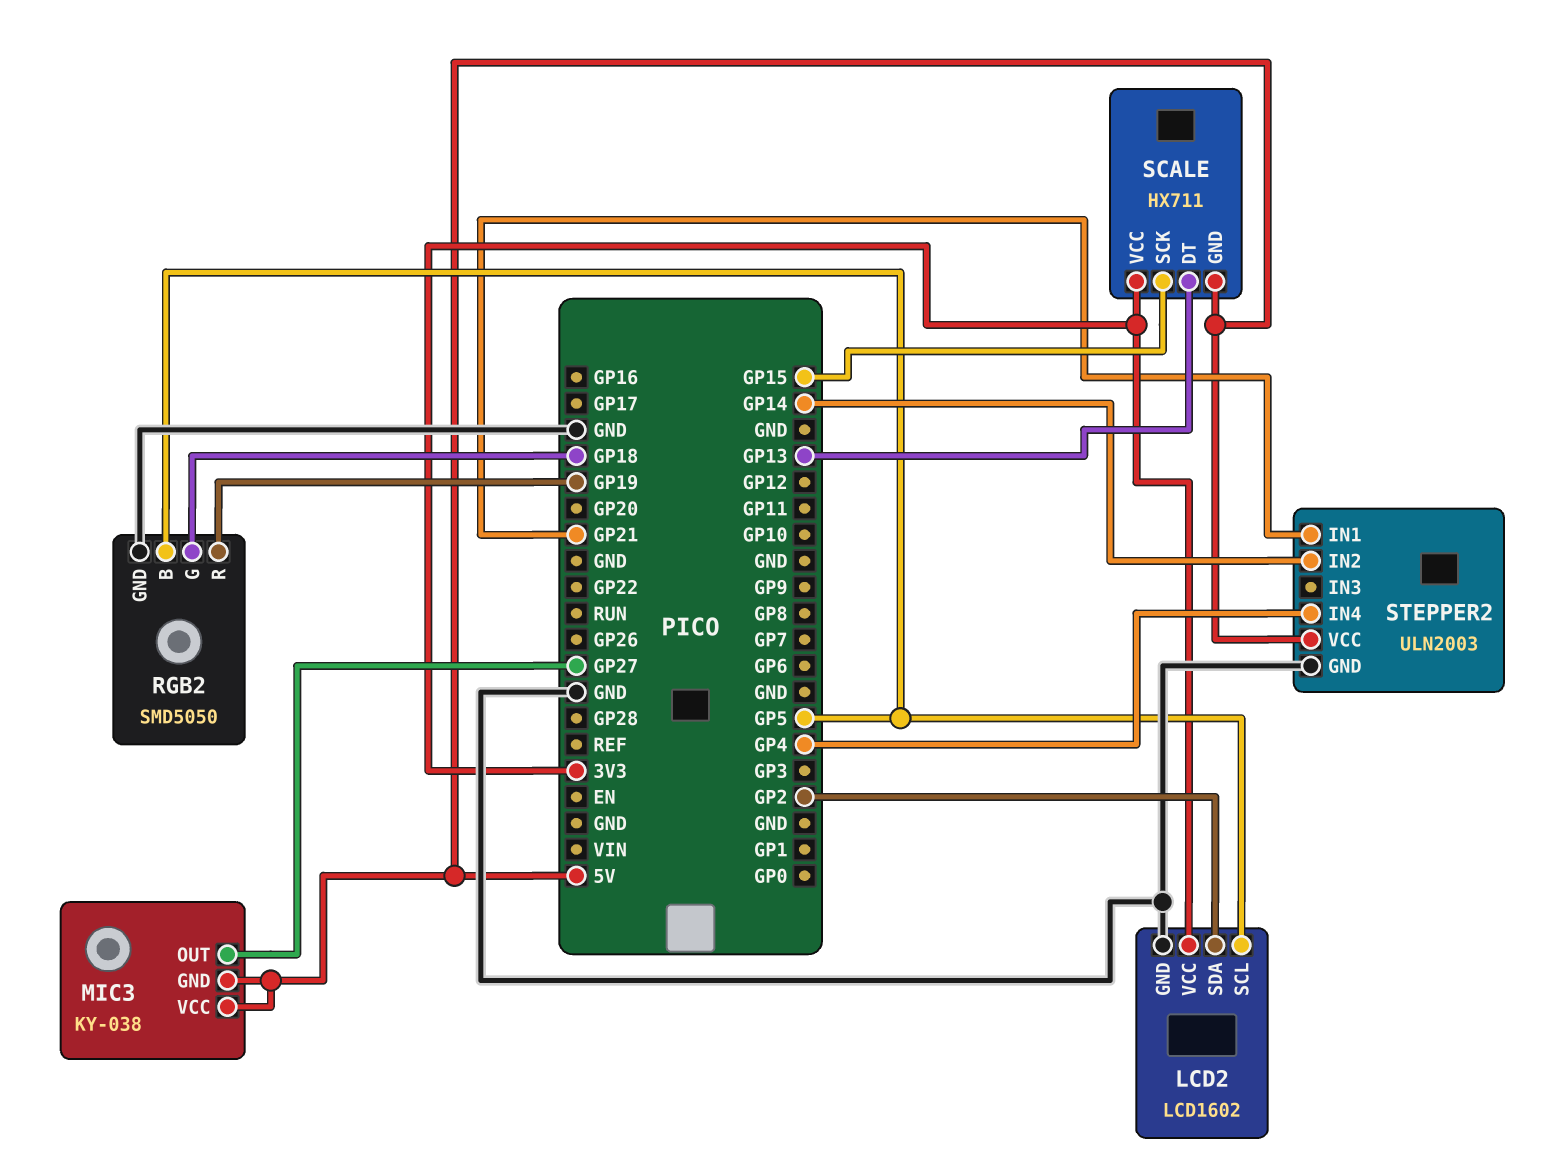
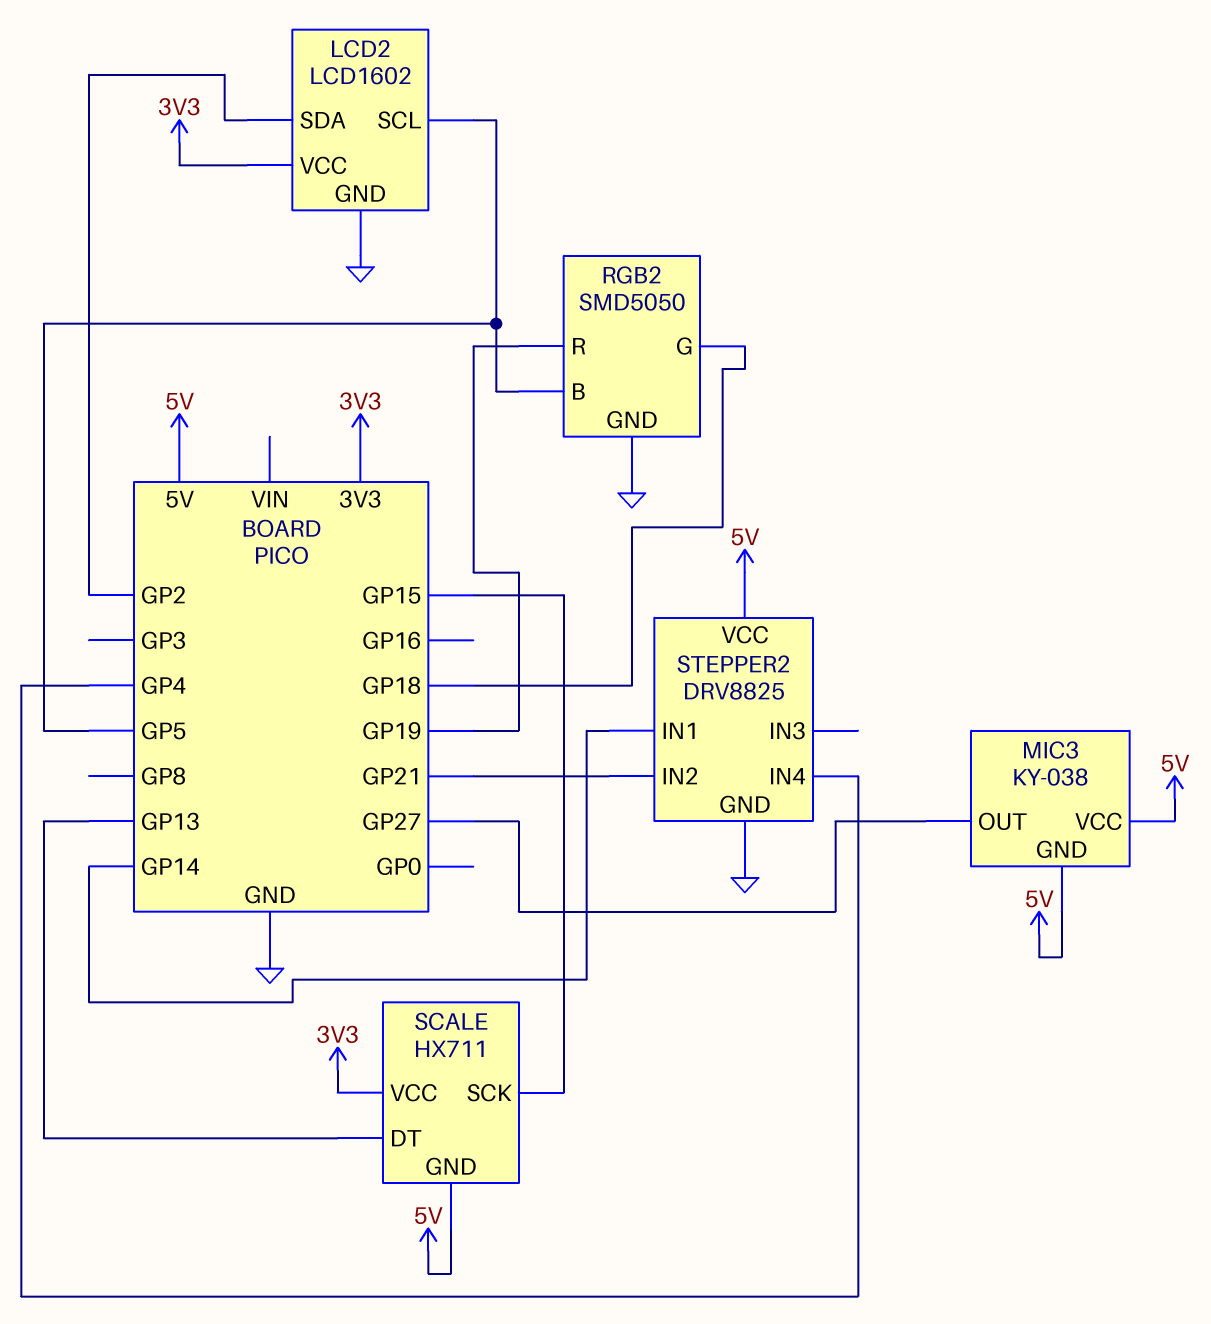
STEPPER2: ULN2003 -> DRV8825
STEPPER2 pin IN1: GP21 -> GP14
STEPPER2 pin IN2: GP14 -> GP21

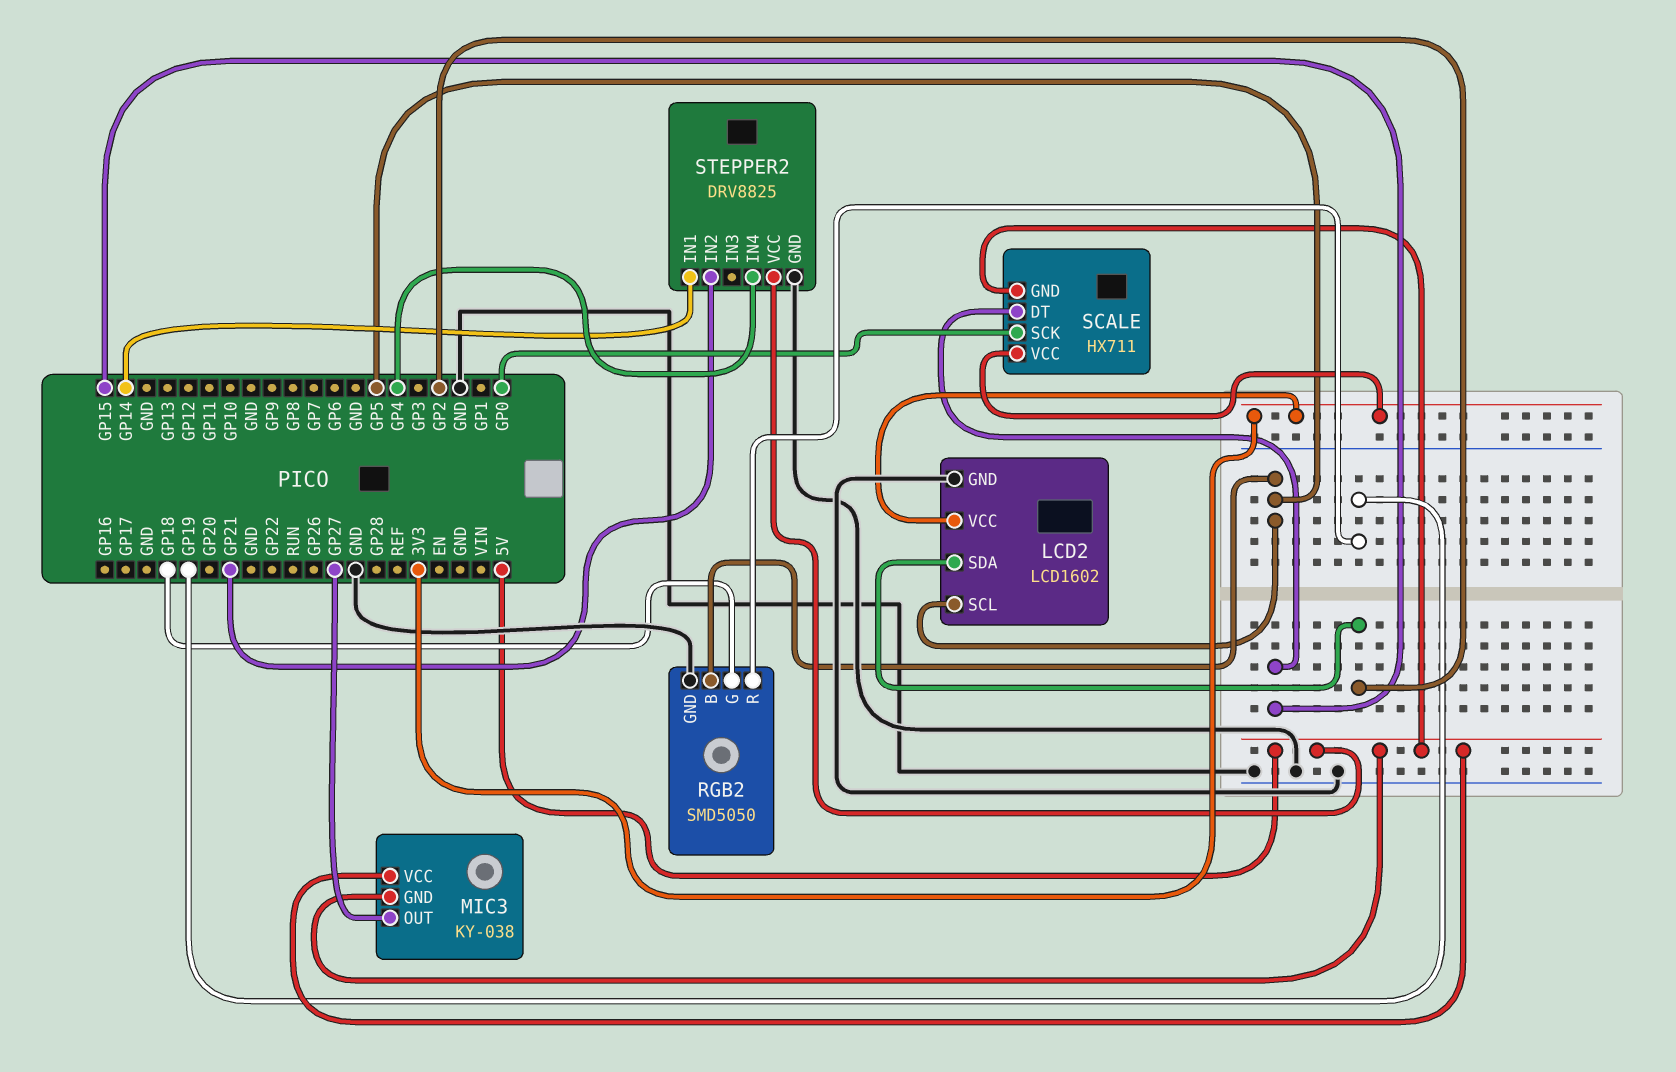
SCALE pin DT: GP13 -> GP15
SCALE pin SCK: GP15 -> GP0

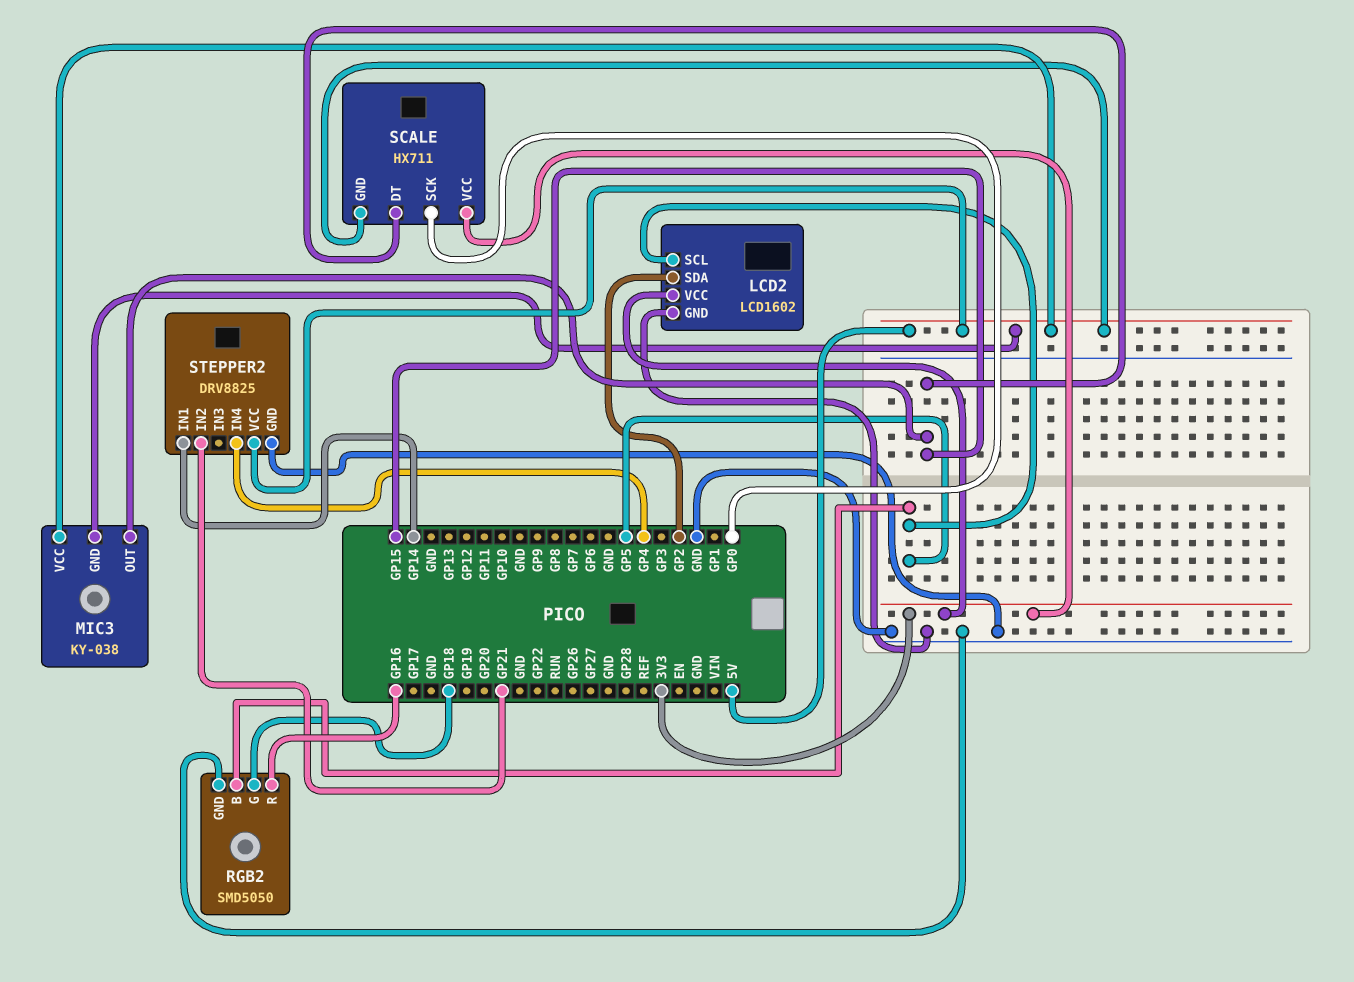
MIC3 pin OUT: GP27 -> GP15
RGB2 pin R: GP19 -> GP16

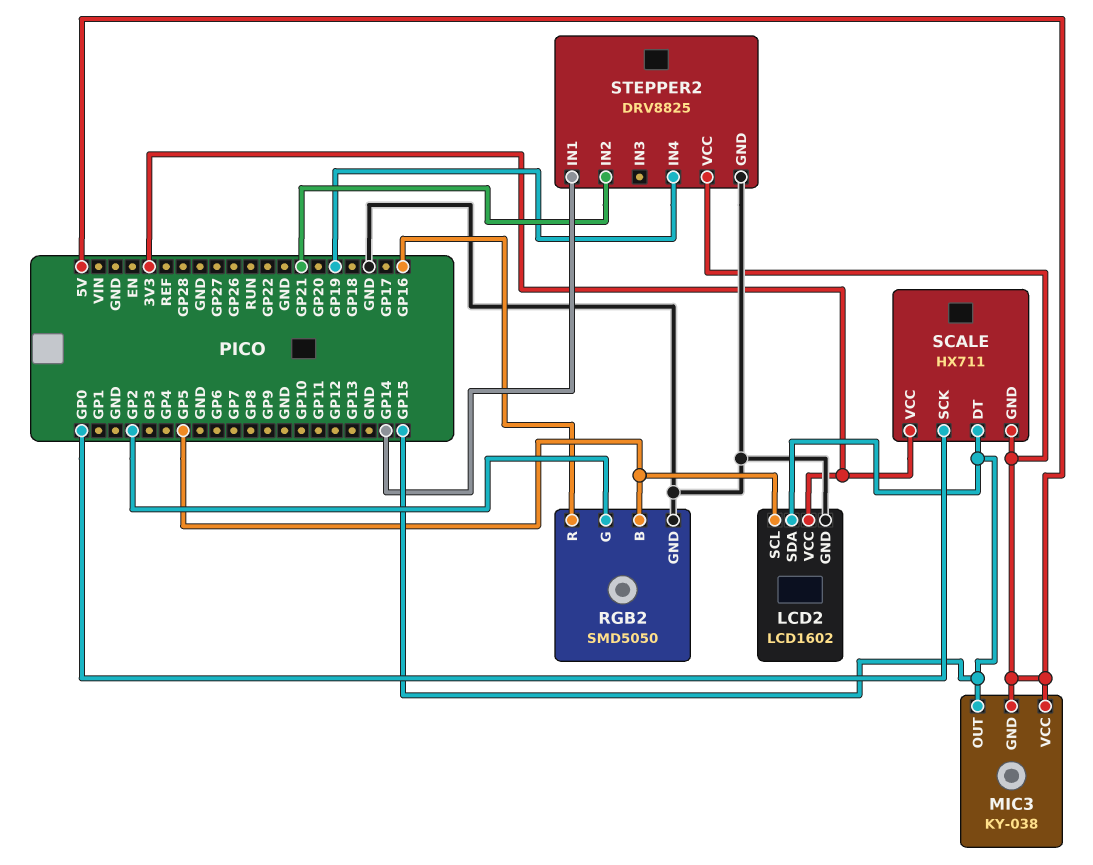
LCD2 pin SDA: GP2 -> GP15
RGB2 pin G: GP18 -> GP2
STEPPER2 pin IN4: GP4 -> GP19

